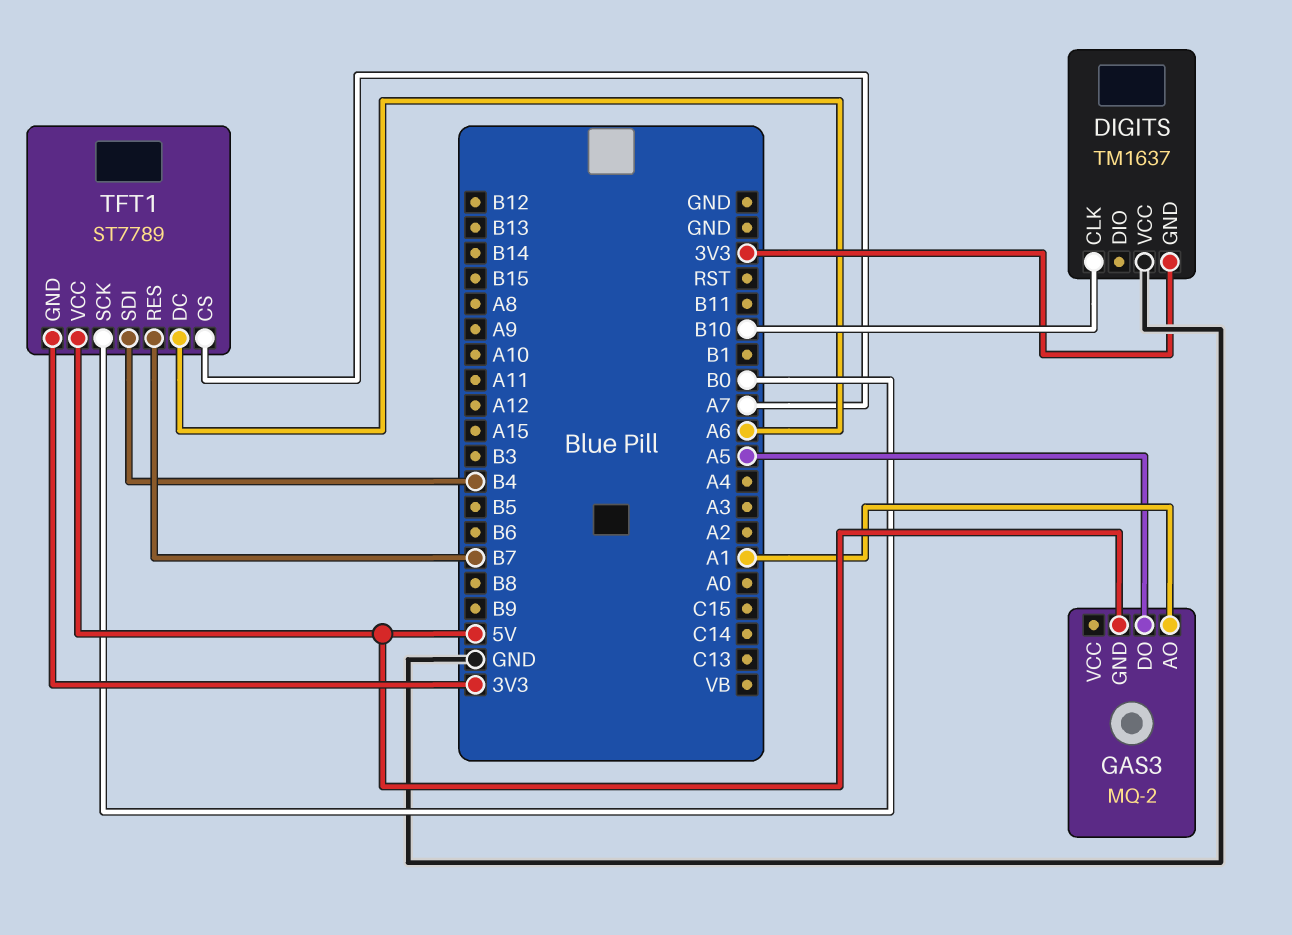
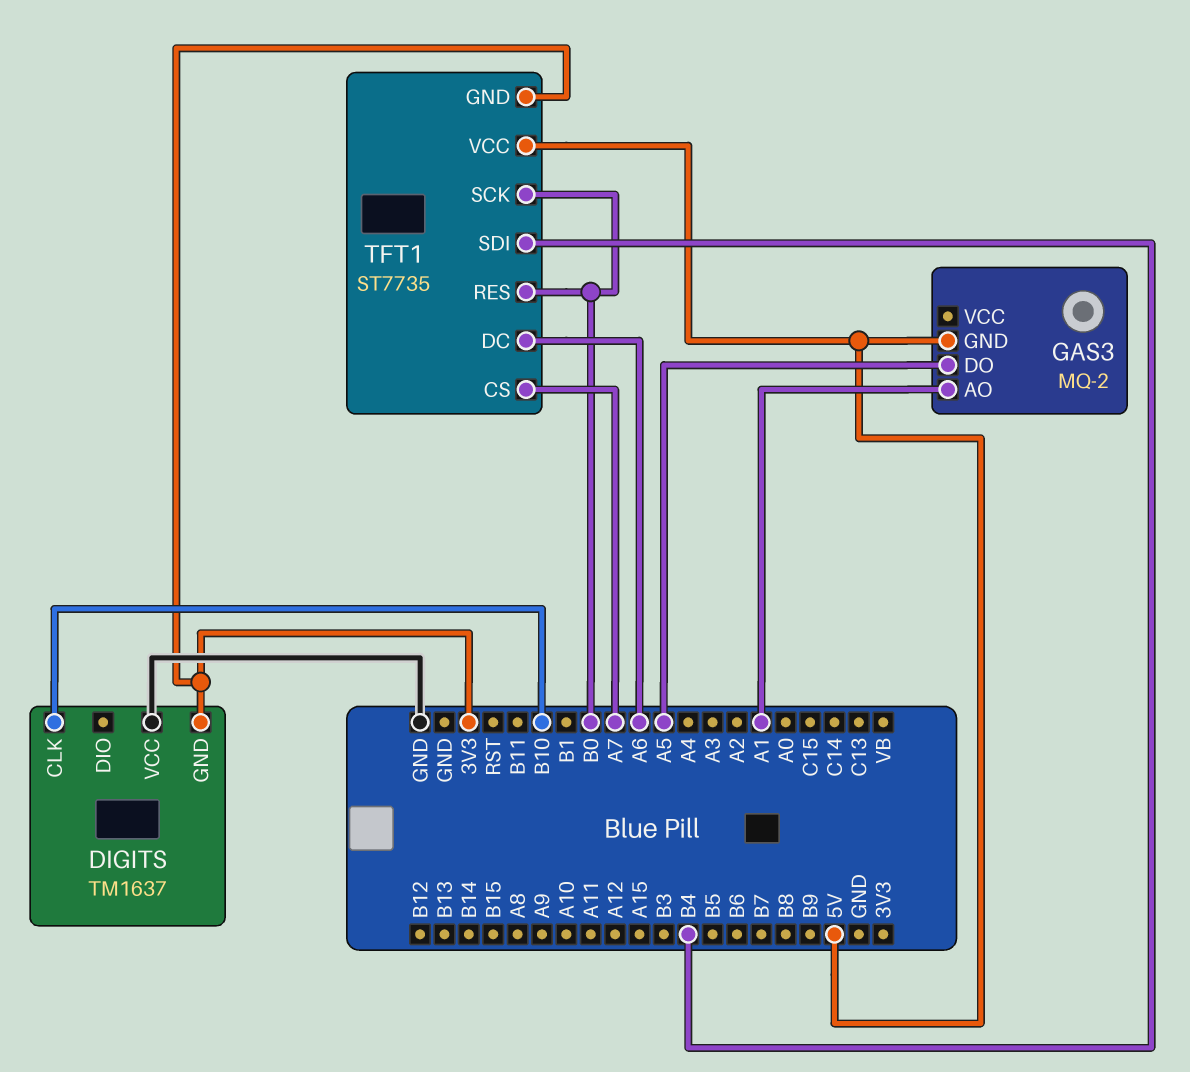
TFT1: ST7789 -> ST7735
TFT1 pin RES: B7 -> B0

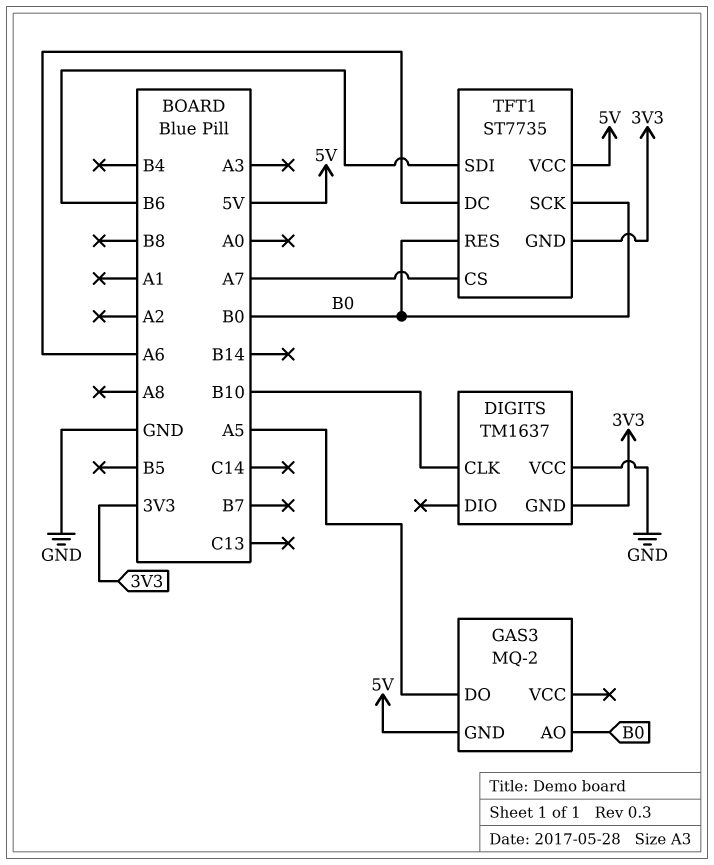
GAS3 pin AO: A1 -> B0
TFT1 pin SDI: B4 -> B6

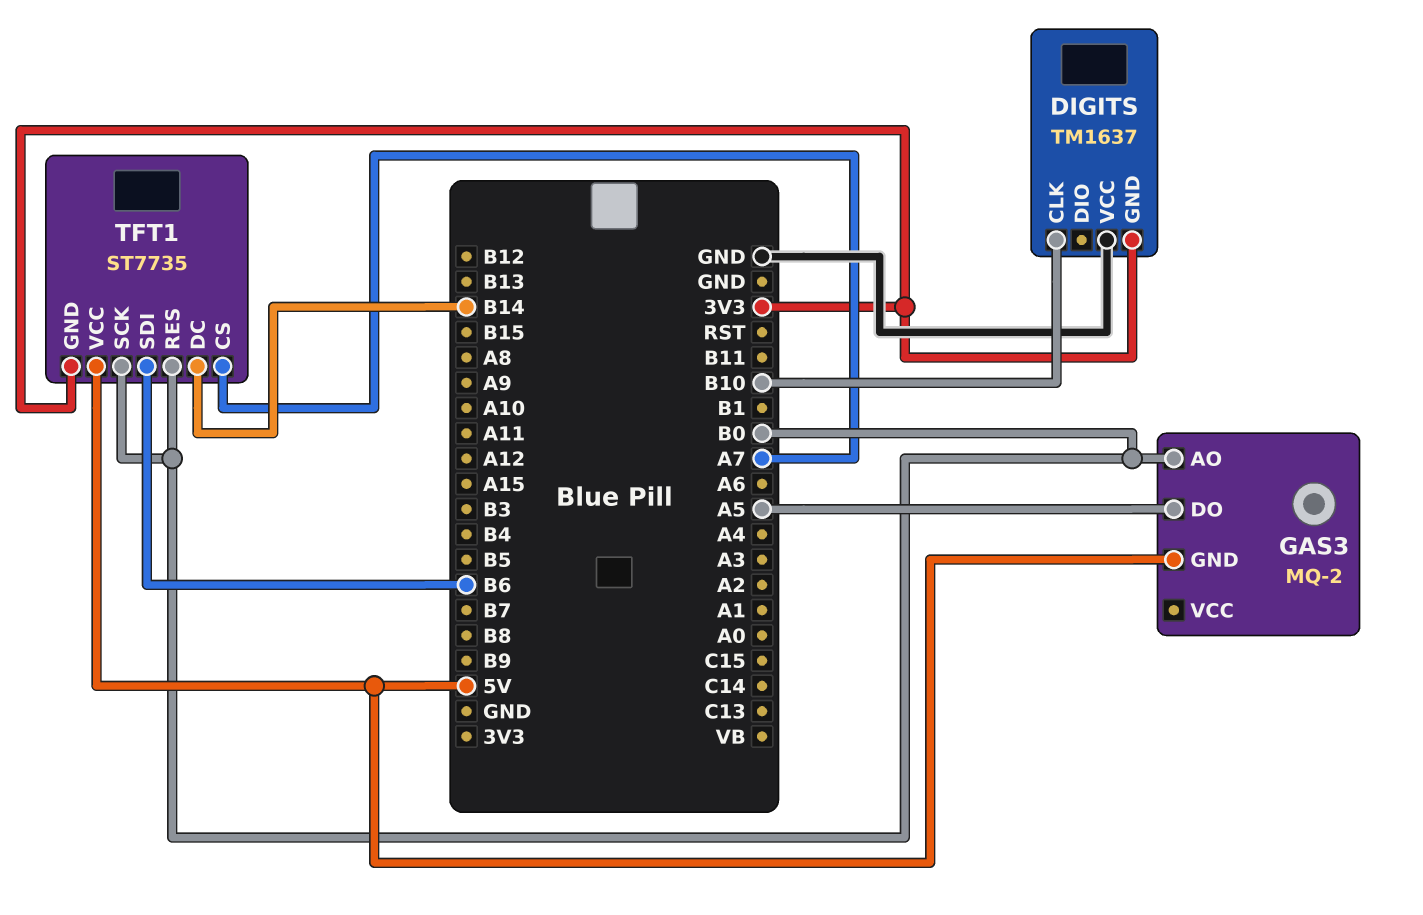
TFT1 pin DC: A6 -> B14

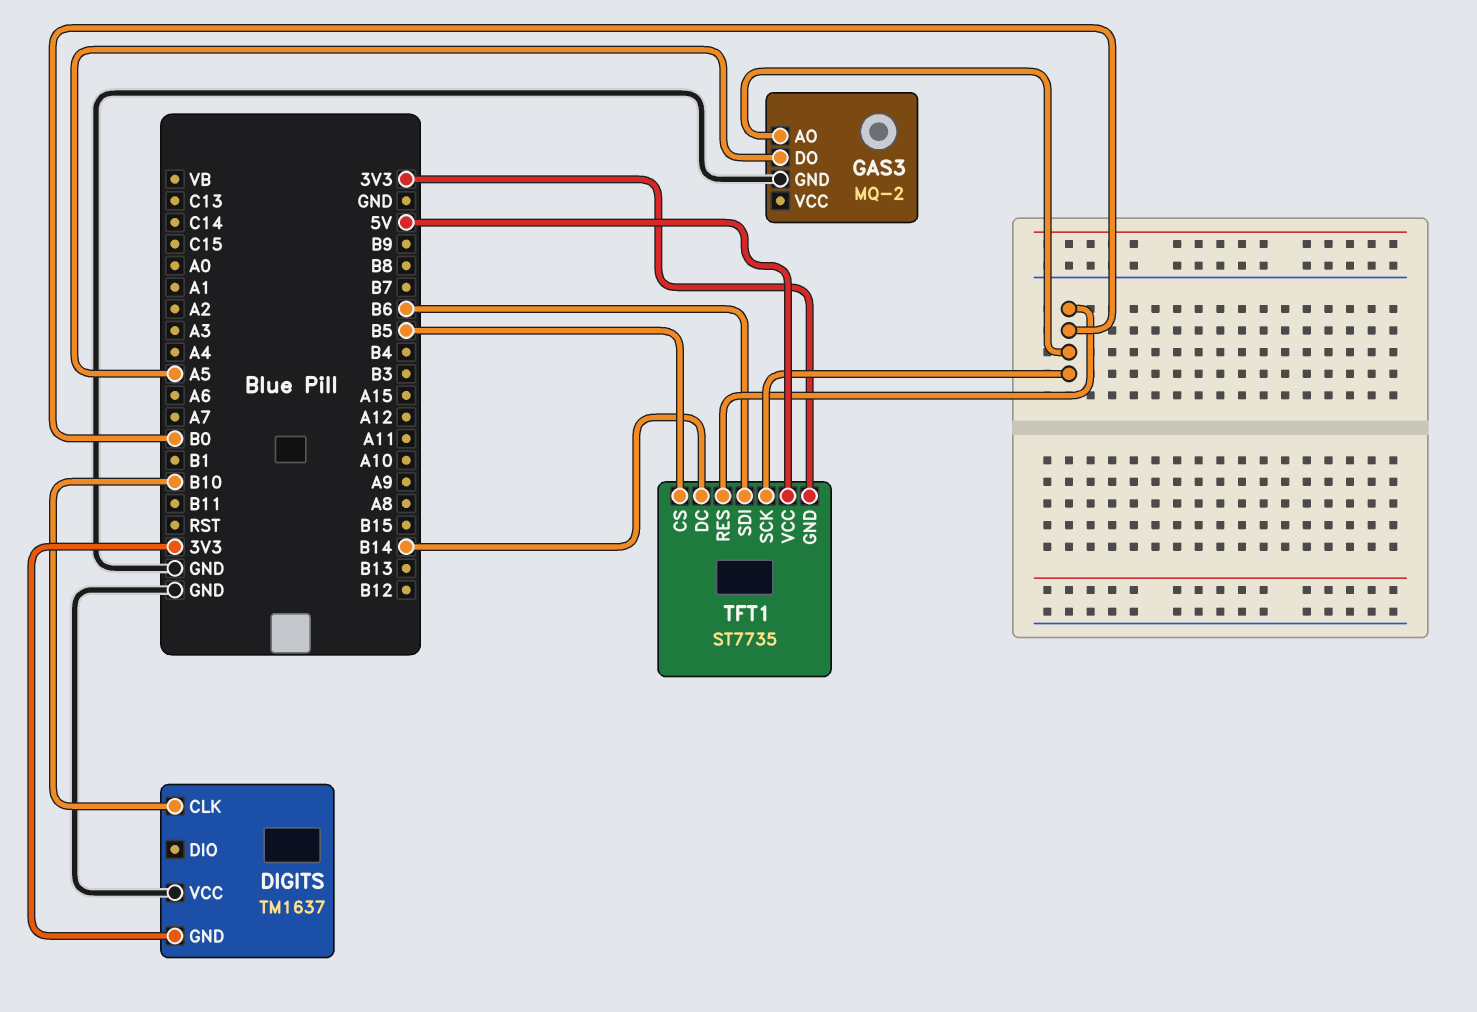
GAS3 pin GND: 5V -> GND
TFT1 pin CS: A7 -> B5

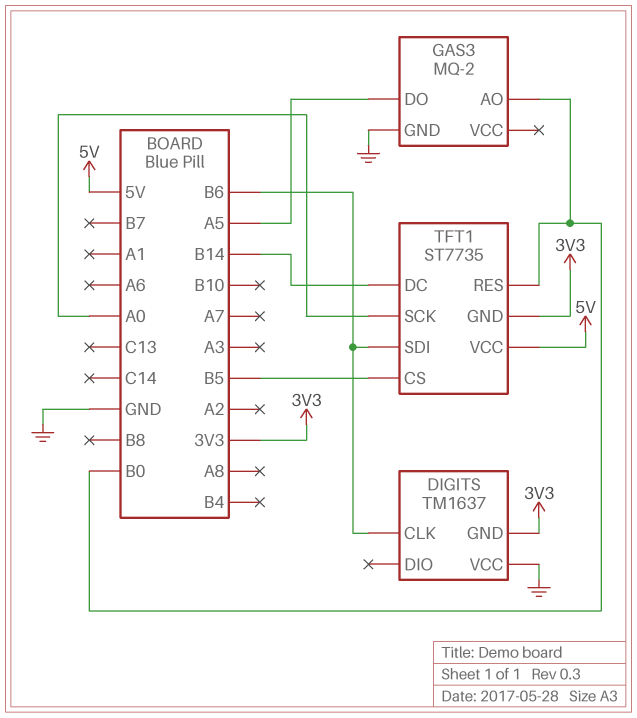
DIGITS pin CLK: B10 -> B6
TFT1 pin SCK: B0 -> A0

